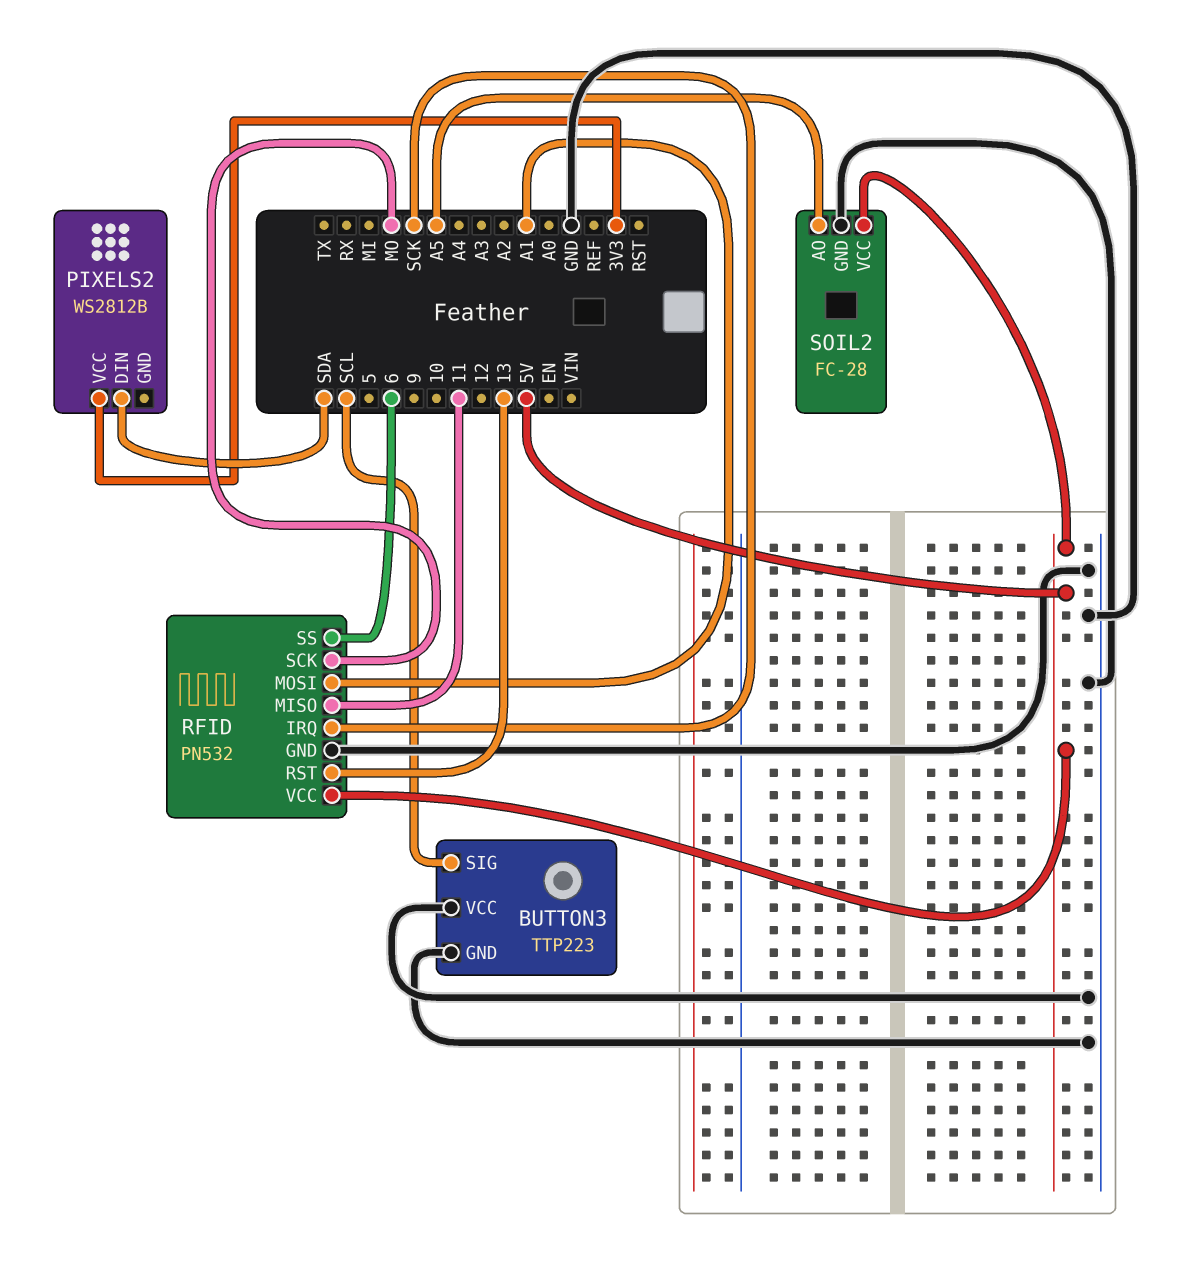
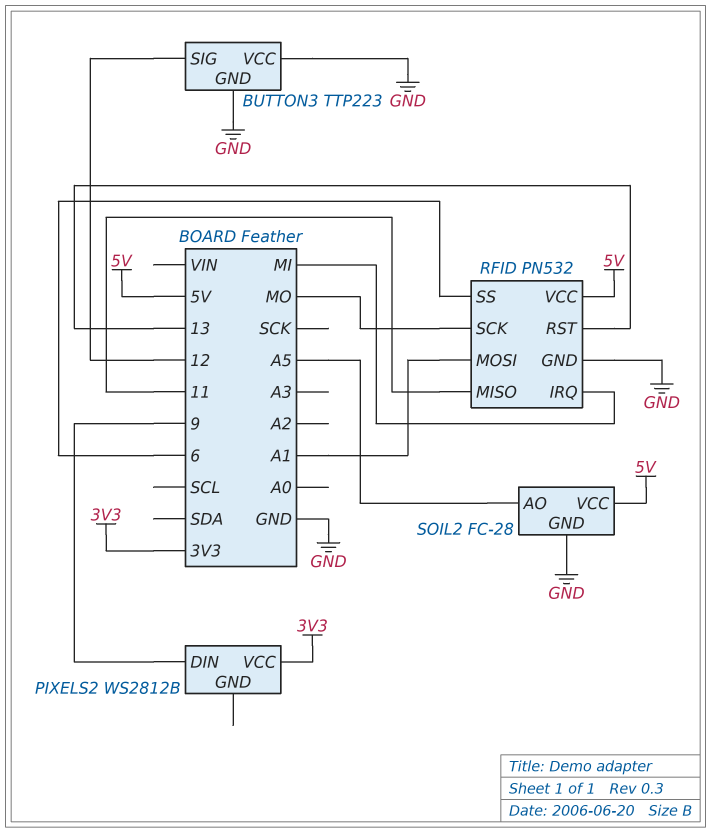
BUTTON3 pin SIG: SCL -> 12
PIXELS2 pin DIN: SDA -> 9
RFID pin IRQ: SCK -> MI

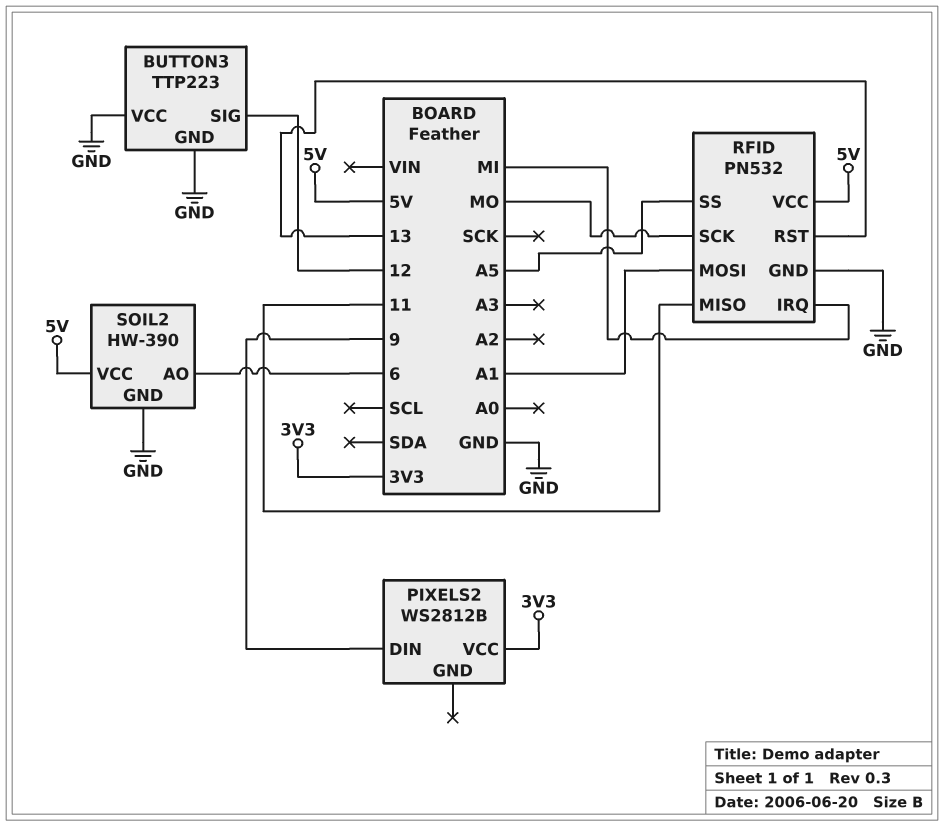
RFID pin SS: 6 -> A5
SOIL2: FC-28 -> HW-390
SOIL2 pin AO: A5 -> 6

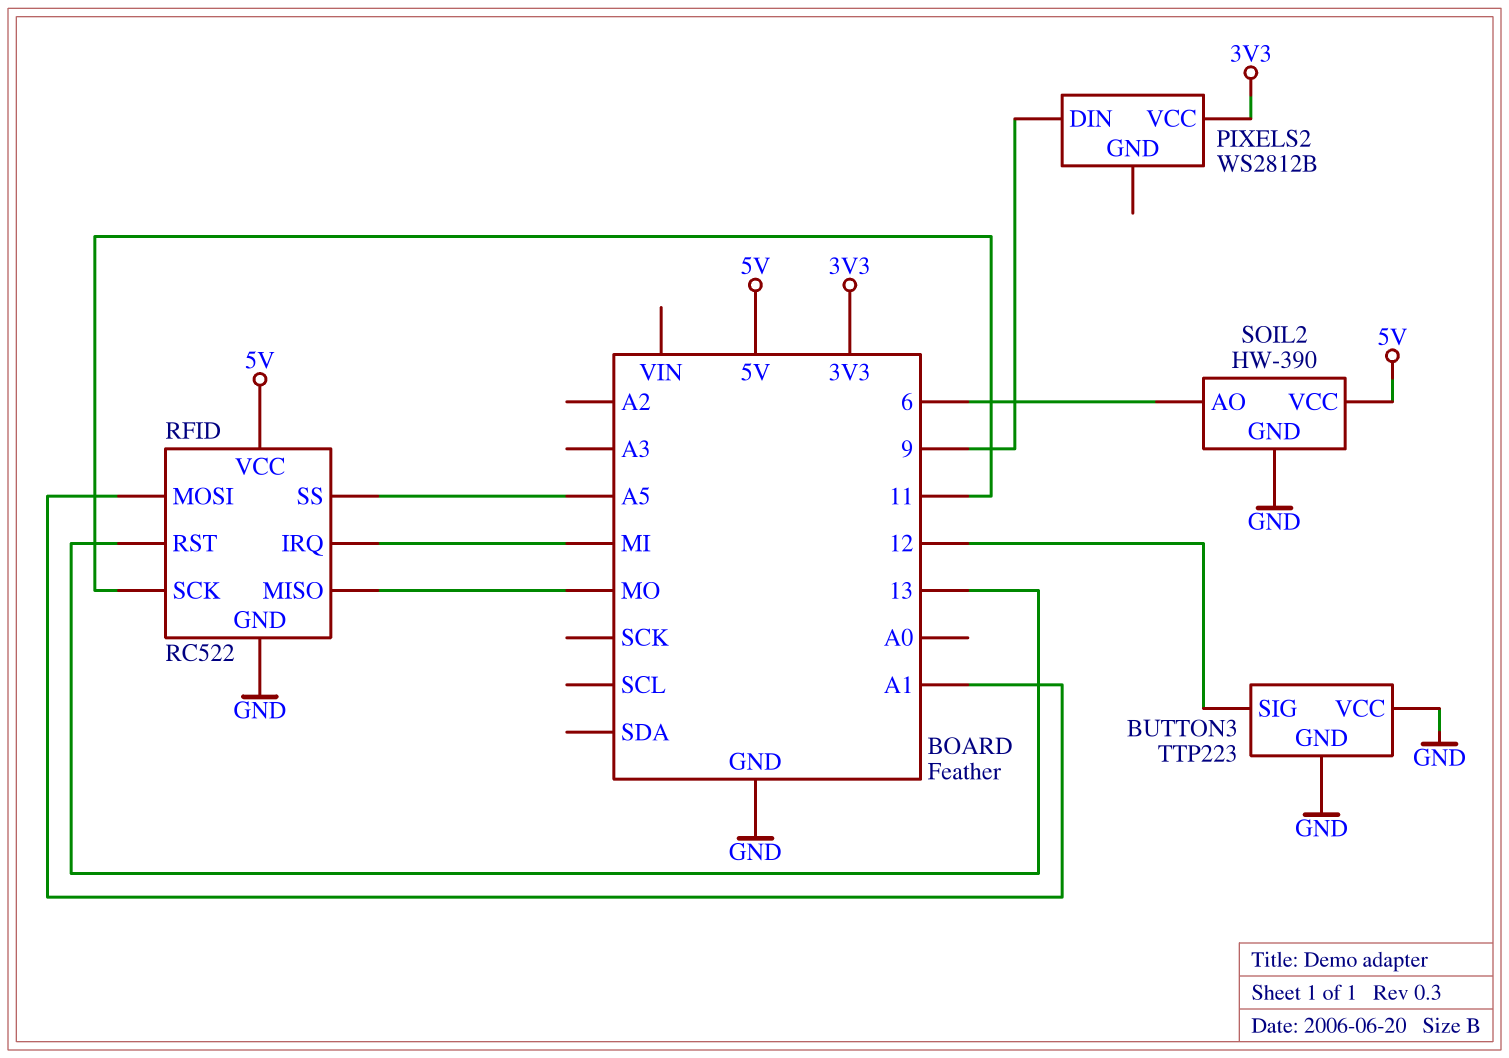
RFID: PN532 -> RC522
RFID pin MISO: 11 -> MO
RFID pin SCK: MO -> 11

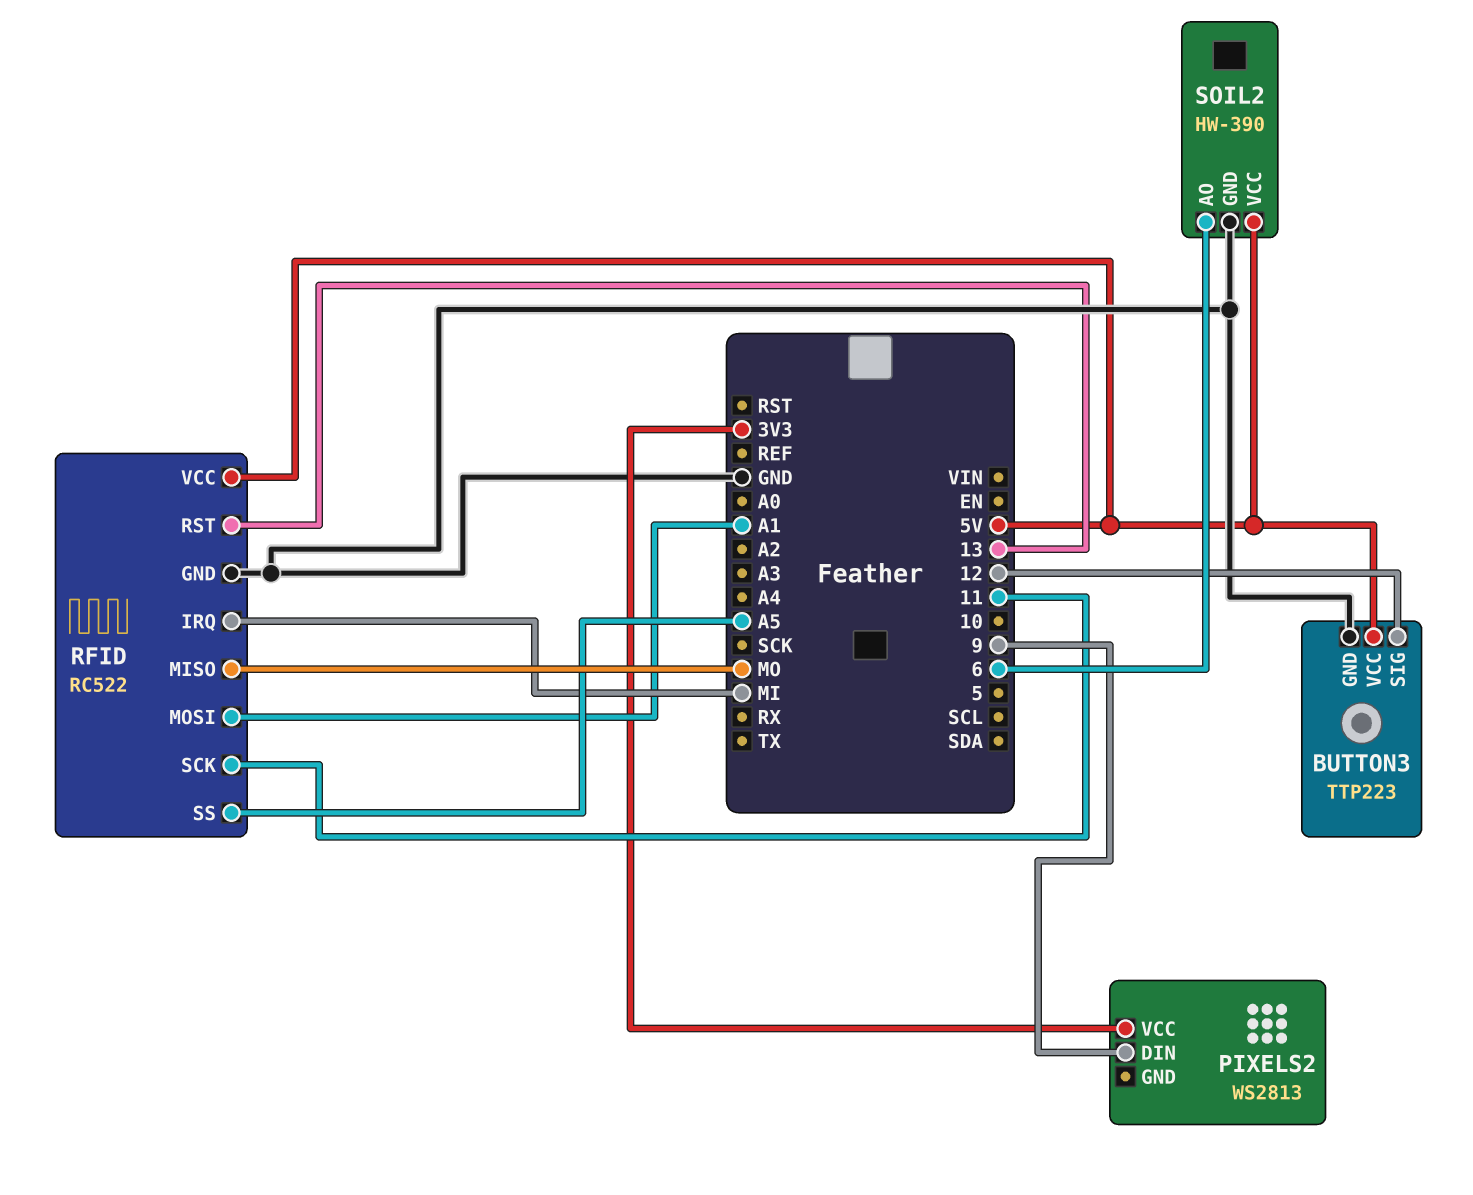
BUTTON3 pin VCC: GND -> 5V
PIXELS2: WS2812B -> WS2813

